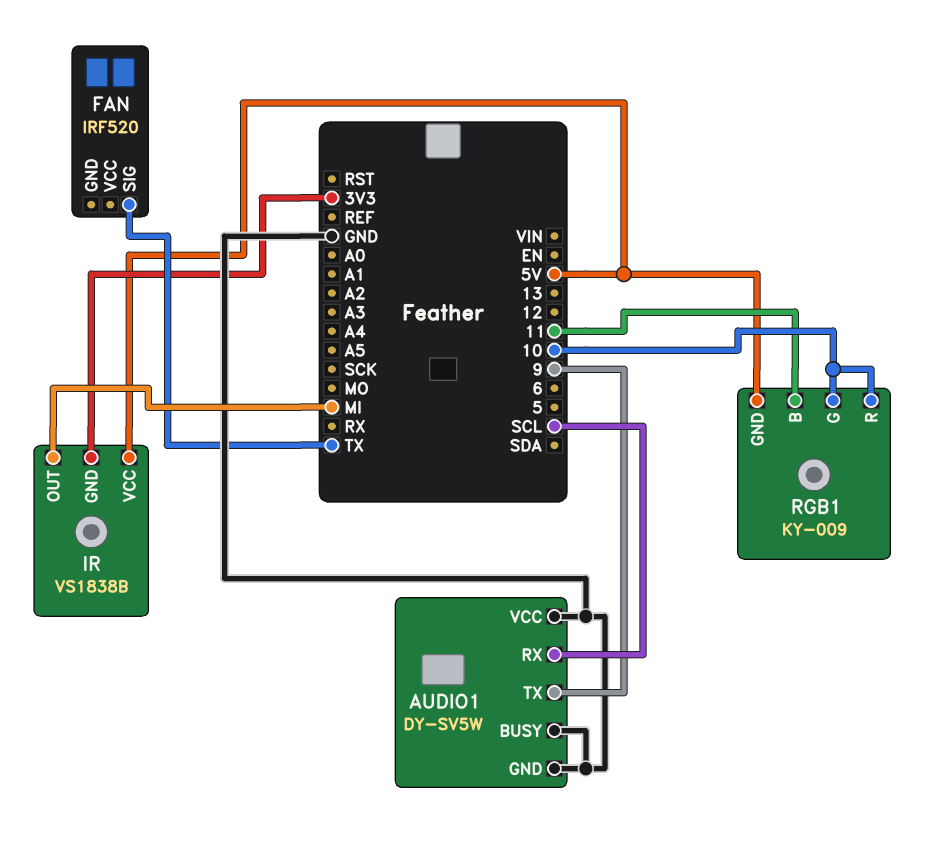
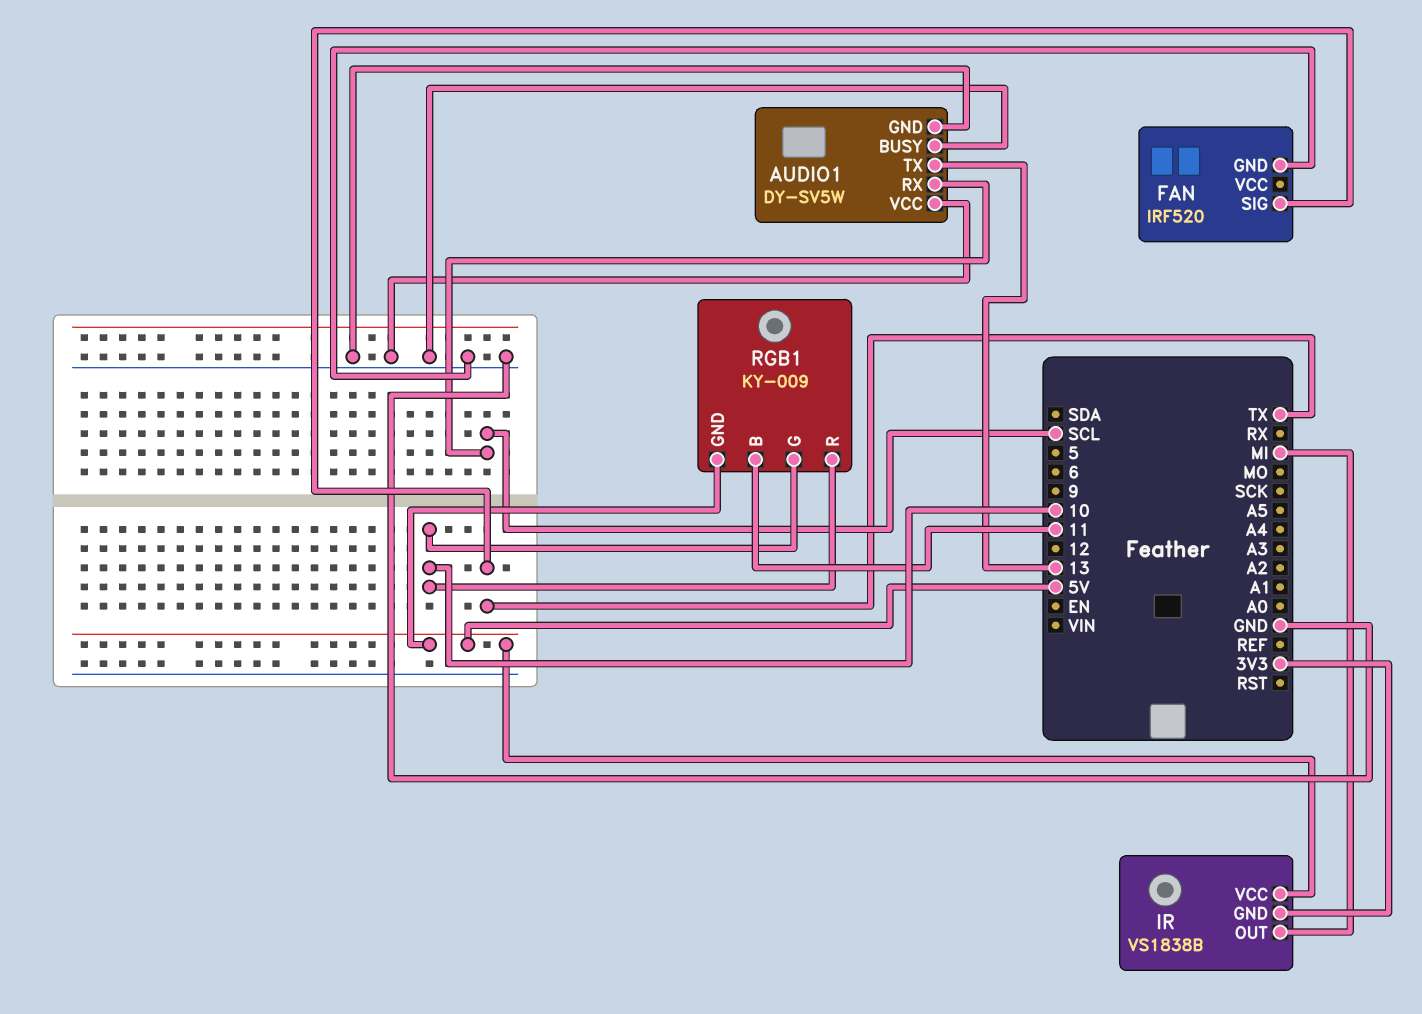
AUDIO1 pin TX: 9 -> 13
FAN pin GND: none -> GND

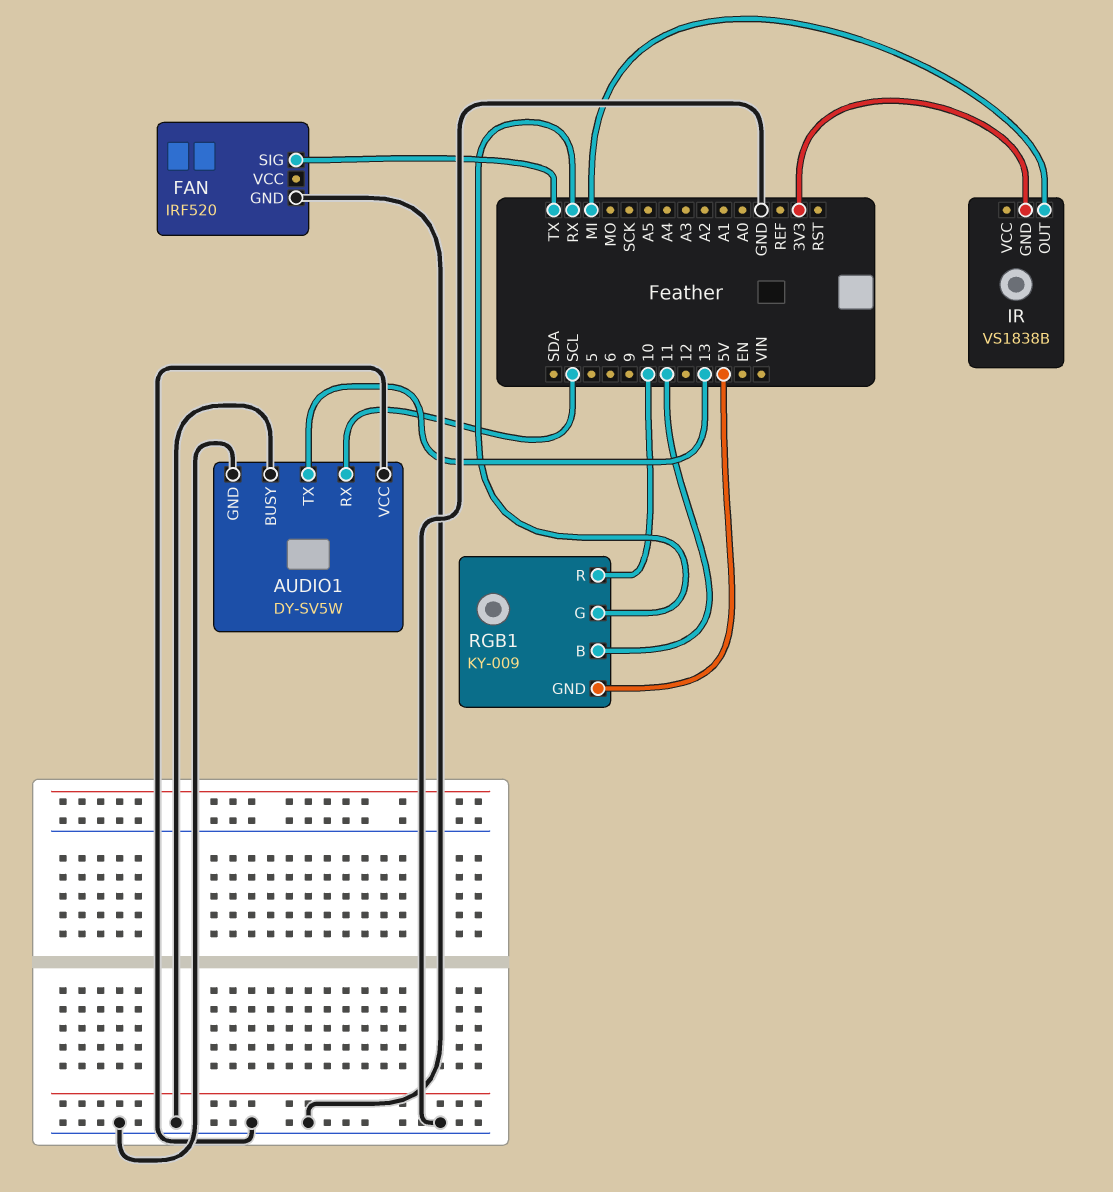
IR pin VCC: 5V -> none
RGB1 pin G: 10 -> RX

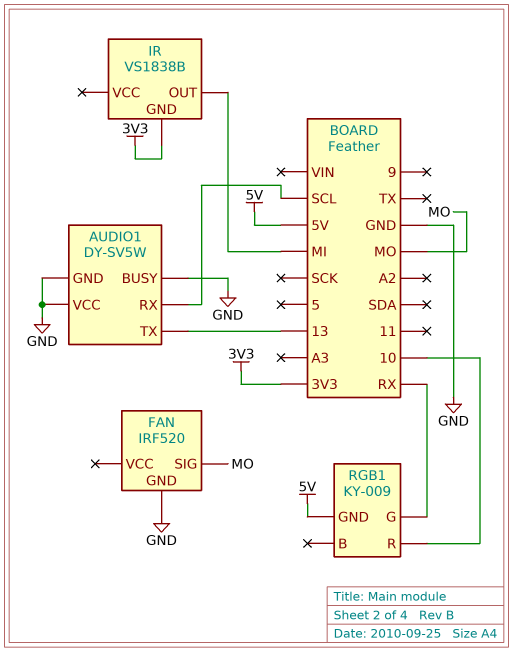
FAN pin SIG: TX -> MO
RGB1 pin B: 11 -> none

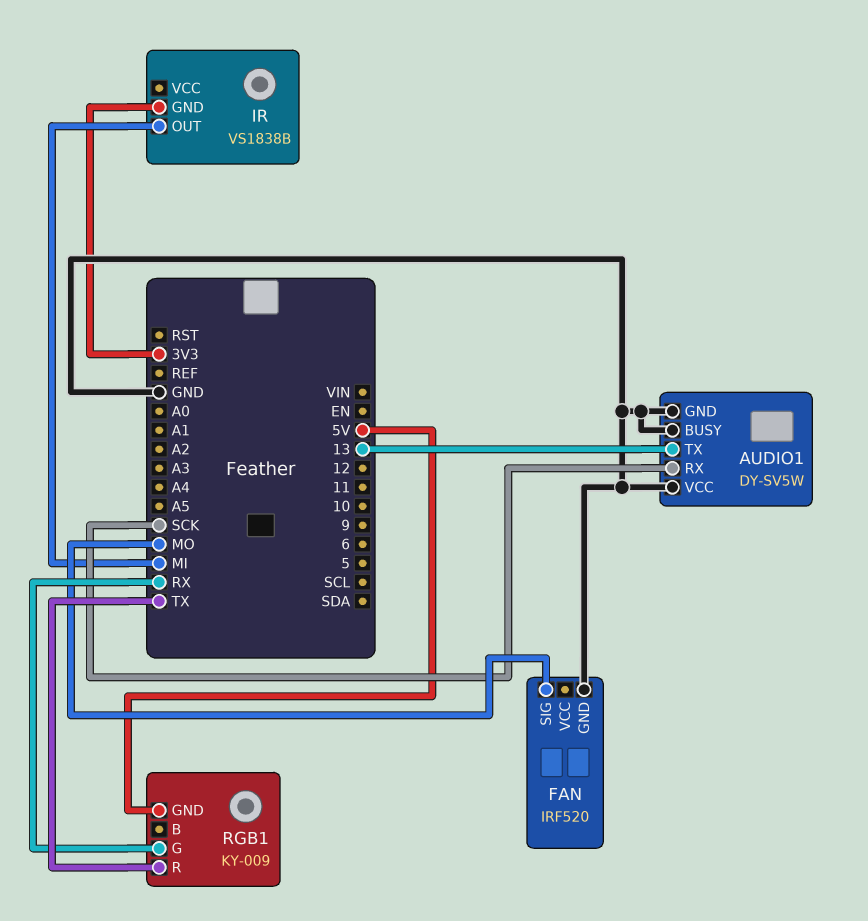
AUDIO1 pin RX: SCL -> SCK
RGB1 pin R: 10 -> TX

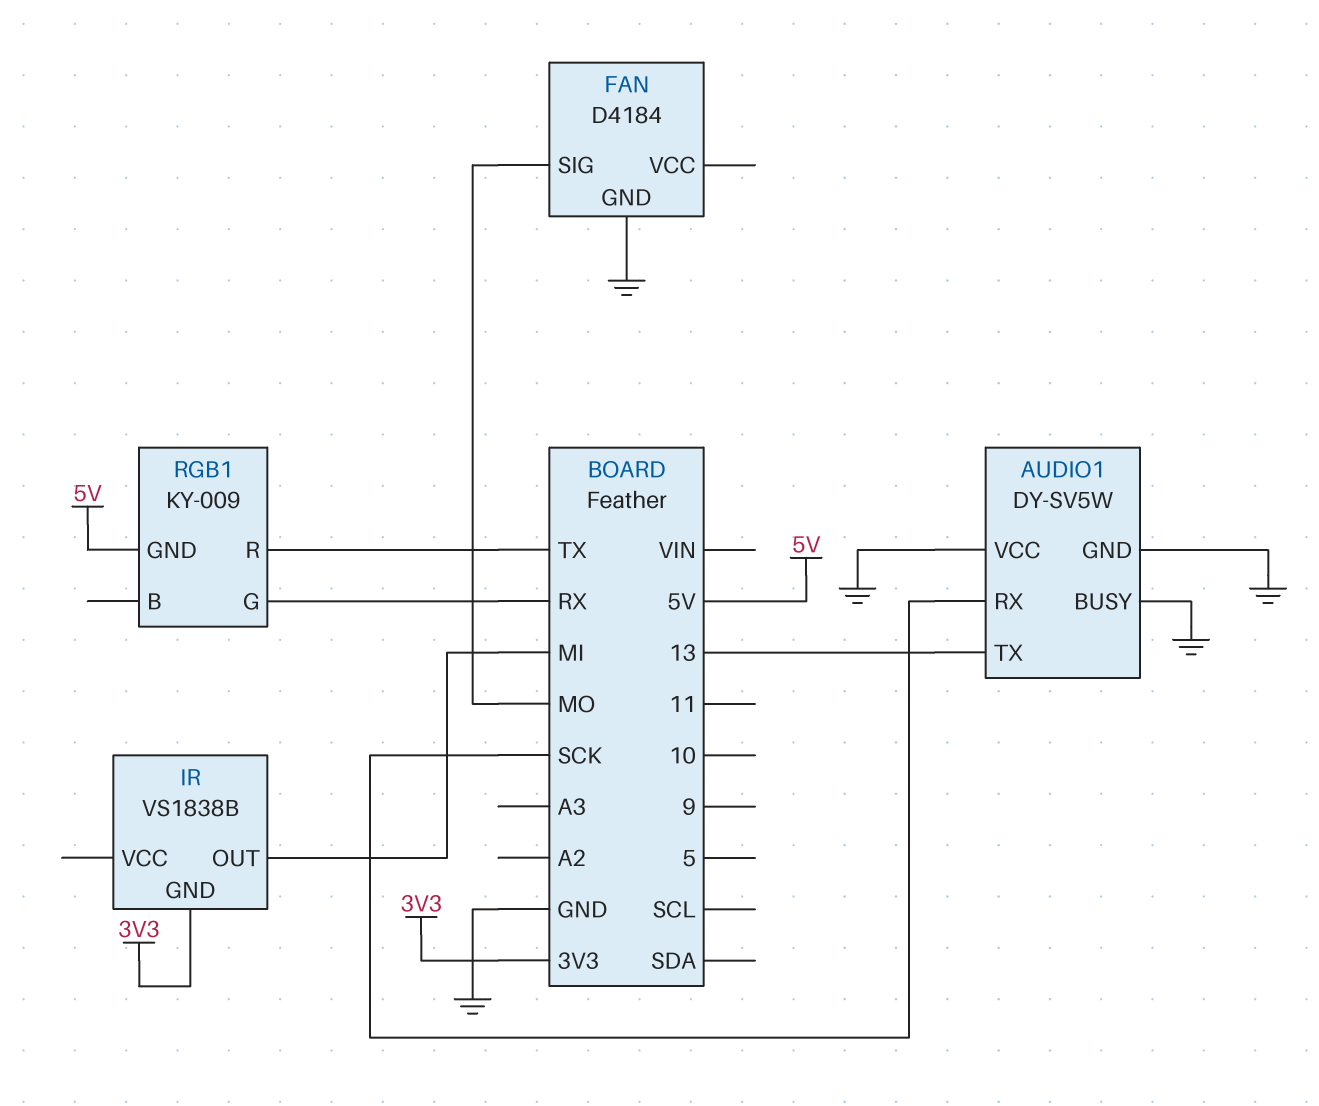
FAN: IRF520 -> D4184

